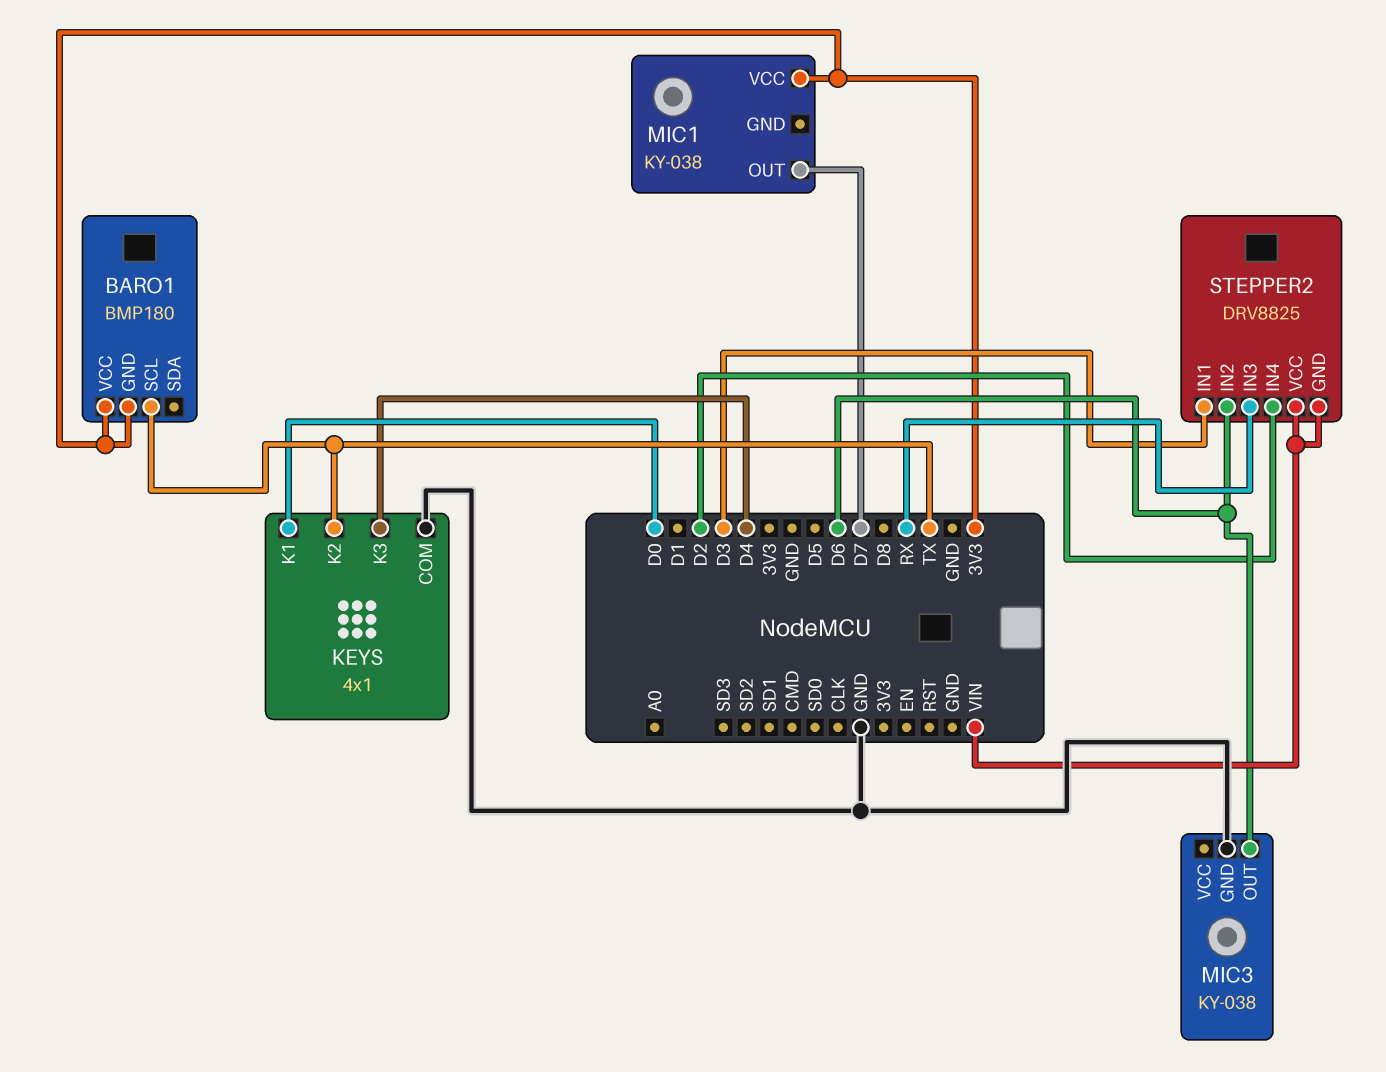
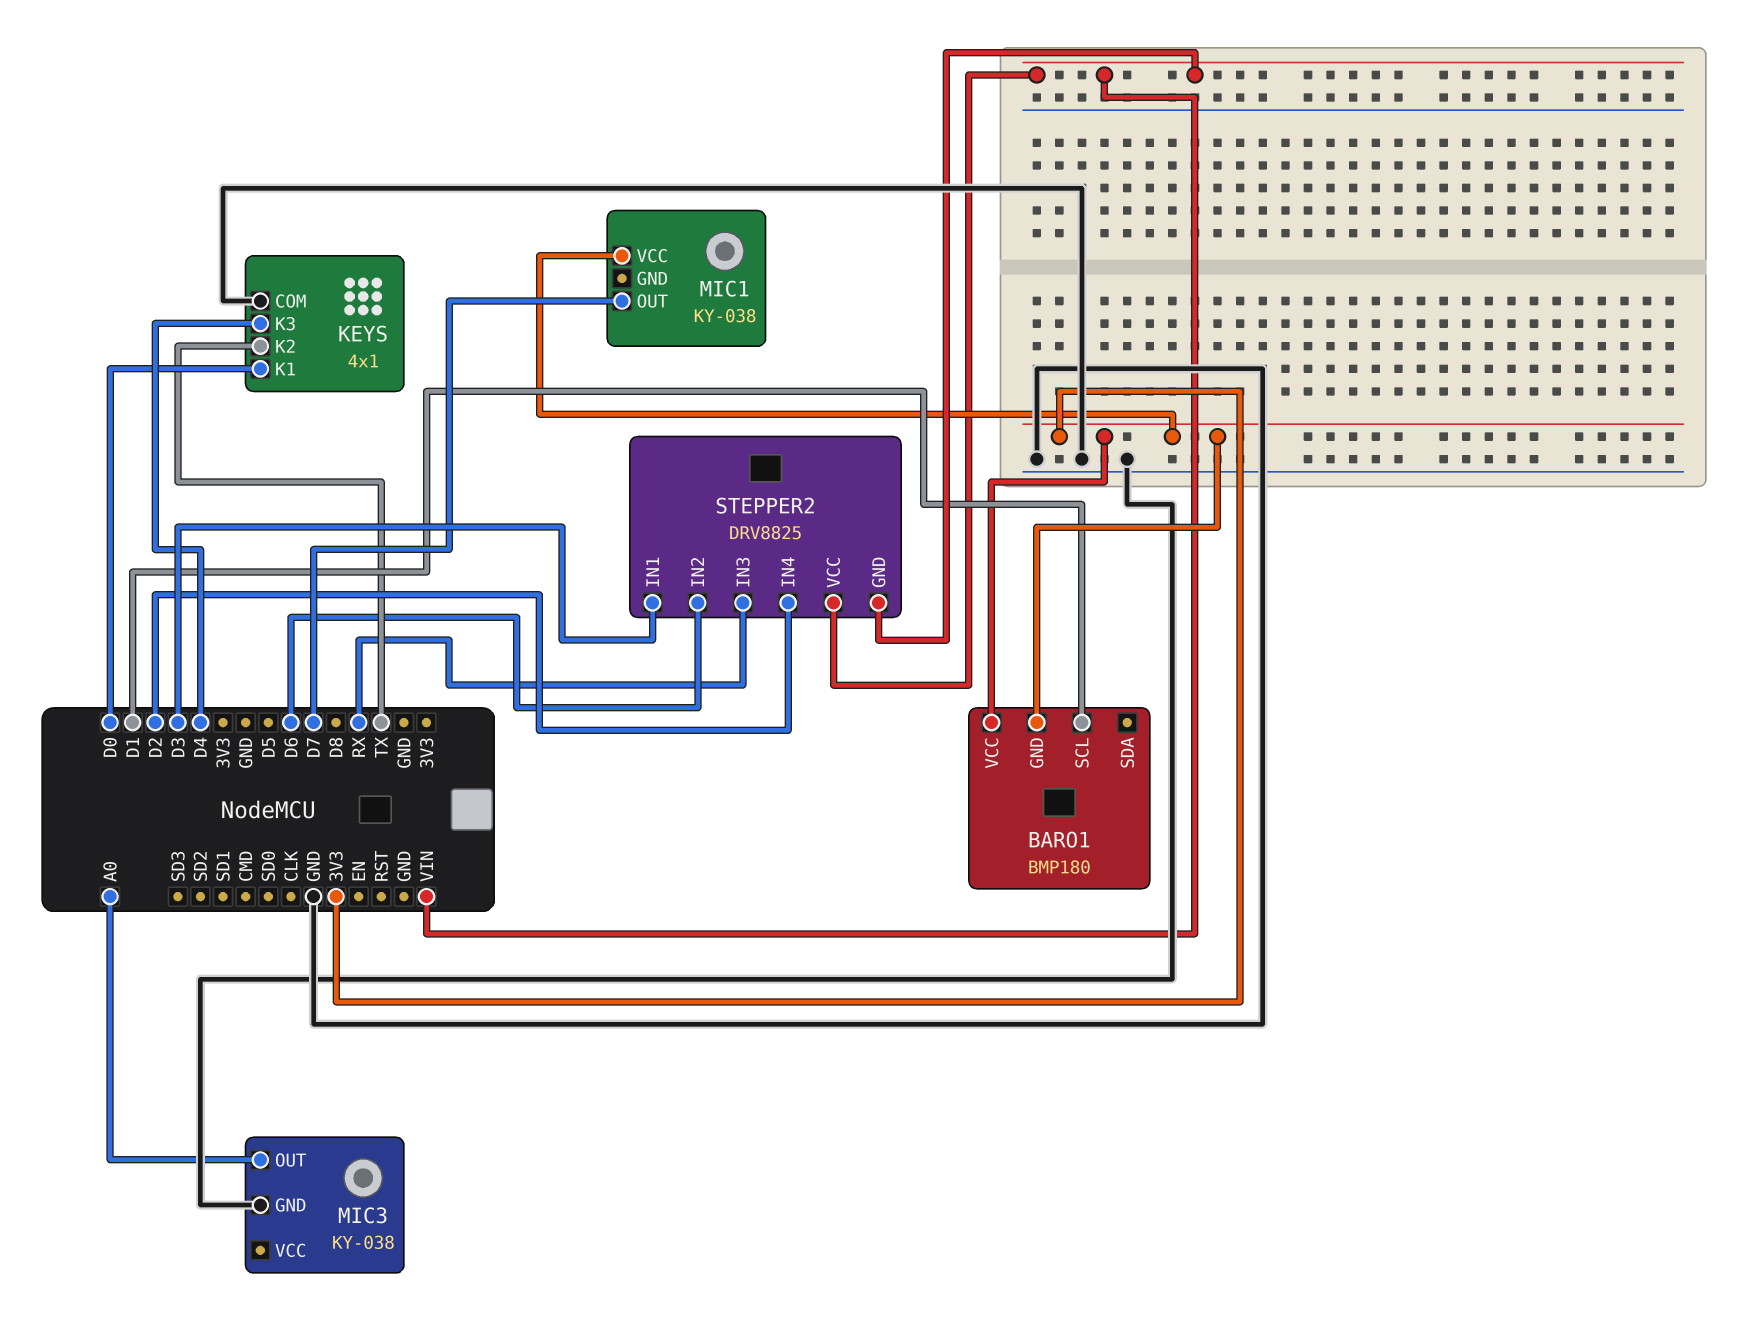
BARO1 pin SCL: TX -> D1
MIC3 pin OUT: D6 -> A0

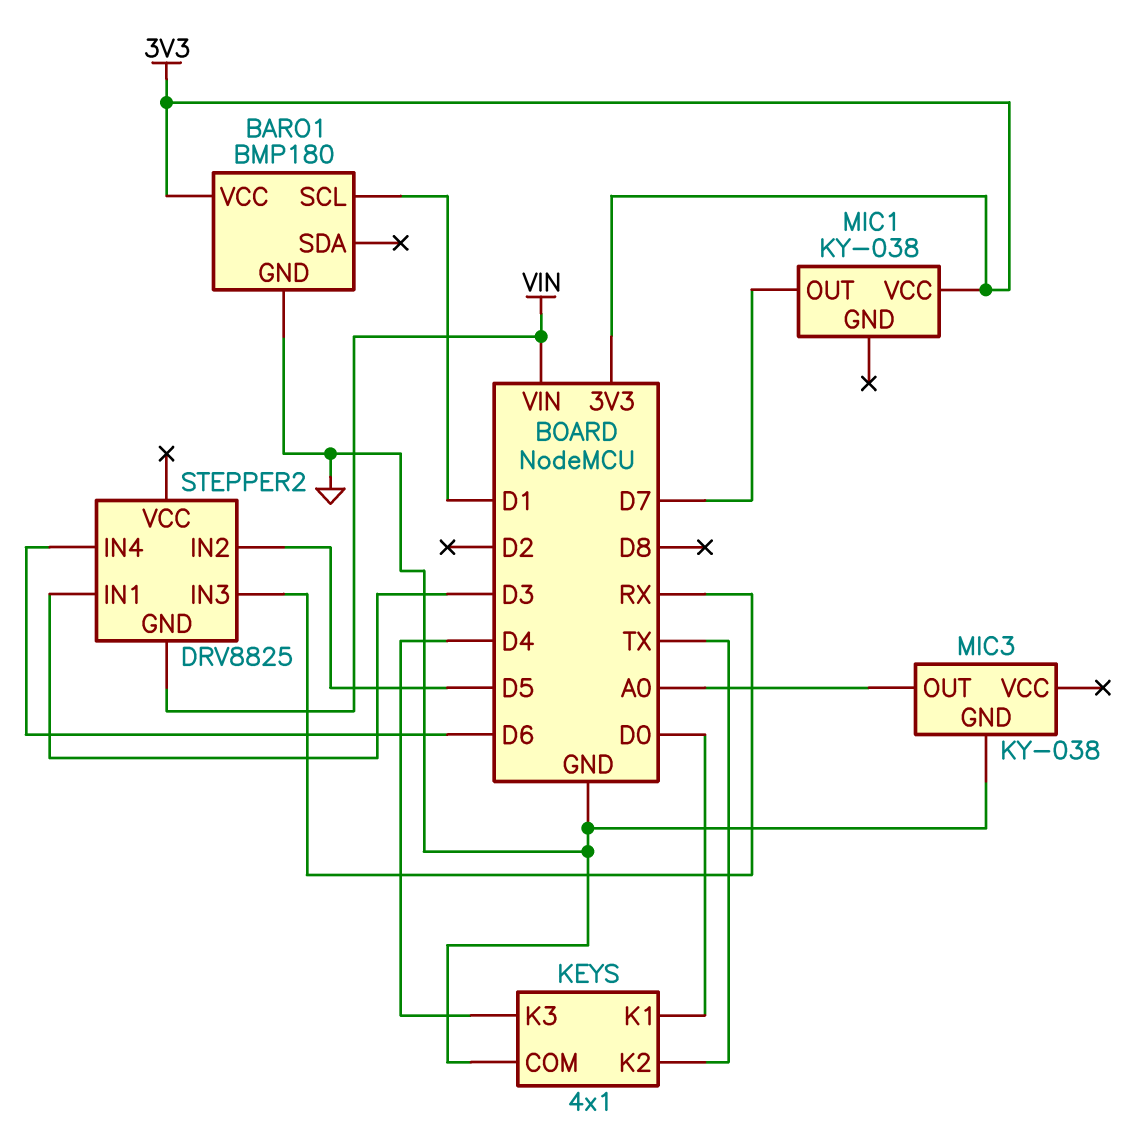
BARO1 pin GND: 3V3 -> GND
STEPPER2 pin IN2: D6 -> D5
STEPPER2 pin IN4: D2 -> D6
STEPPER2 pin VCC: VIN -> none

